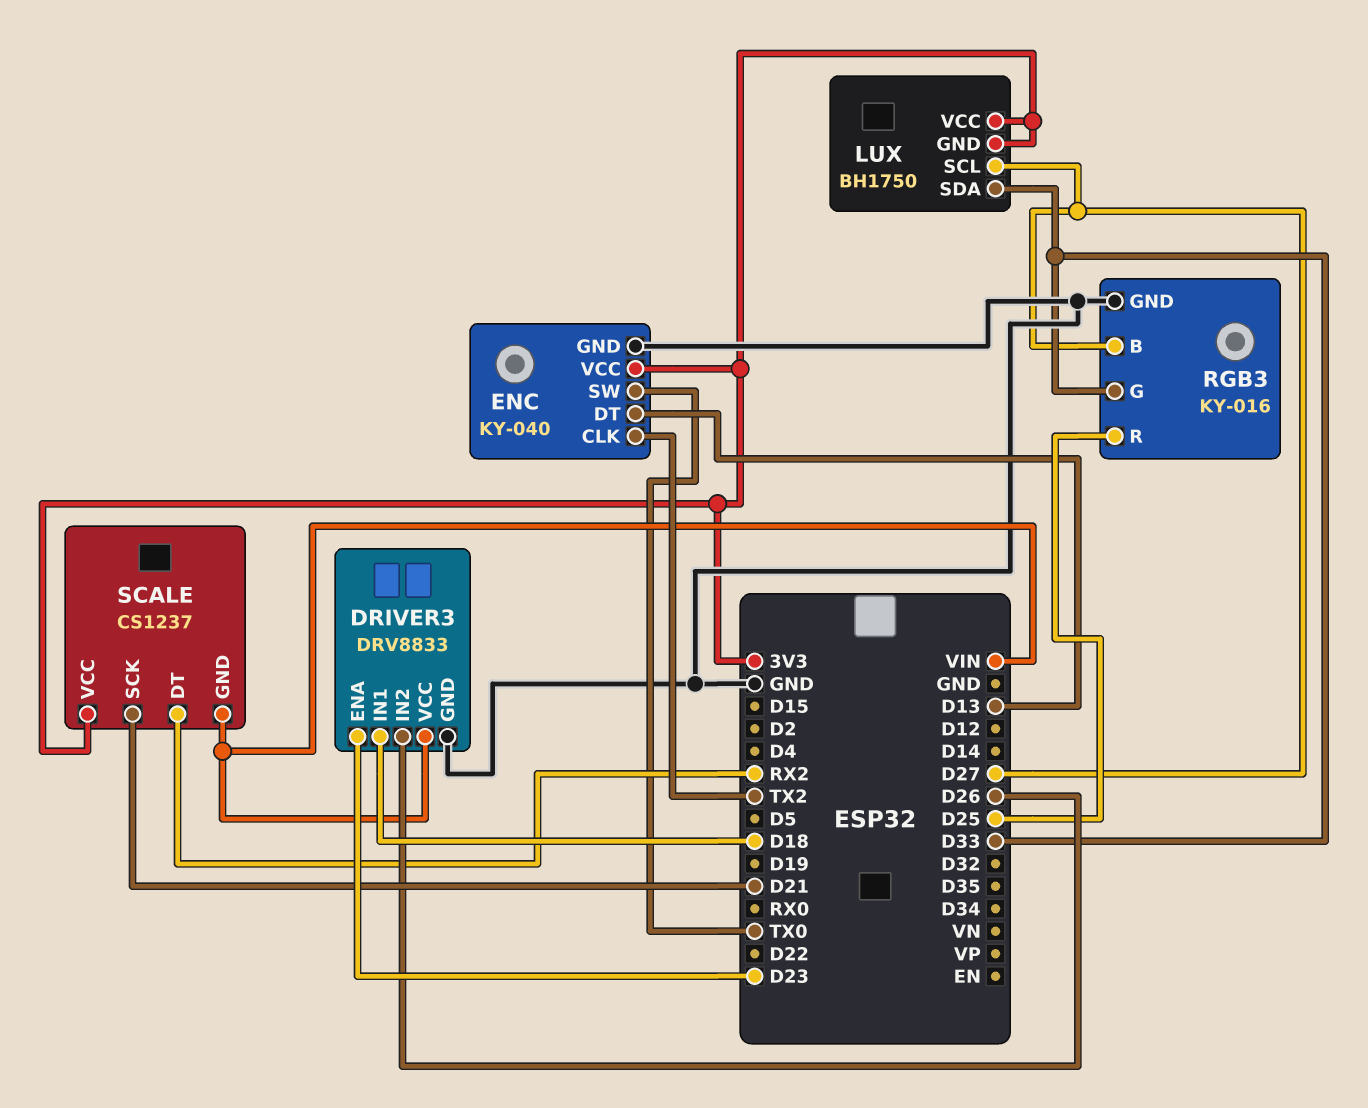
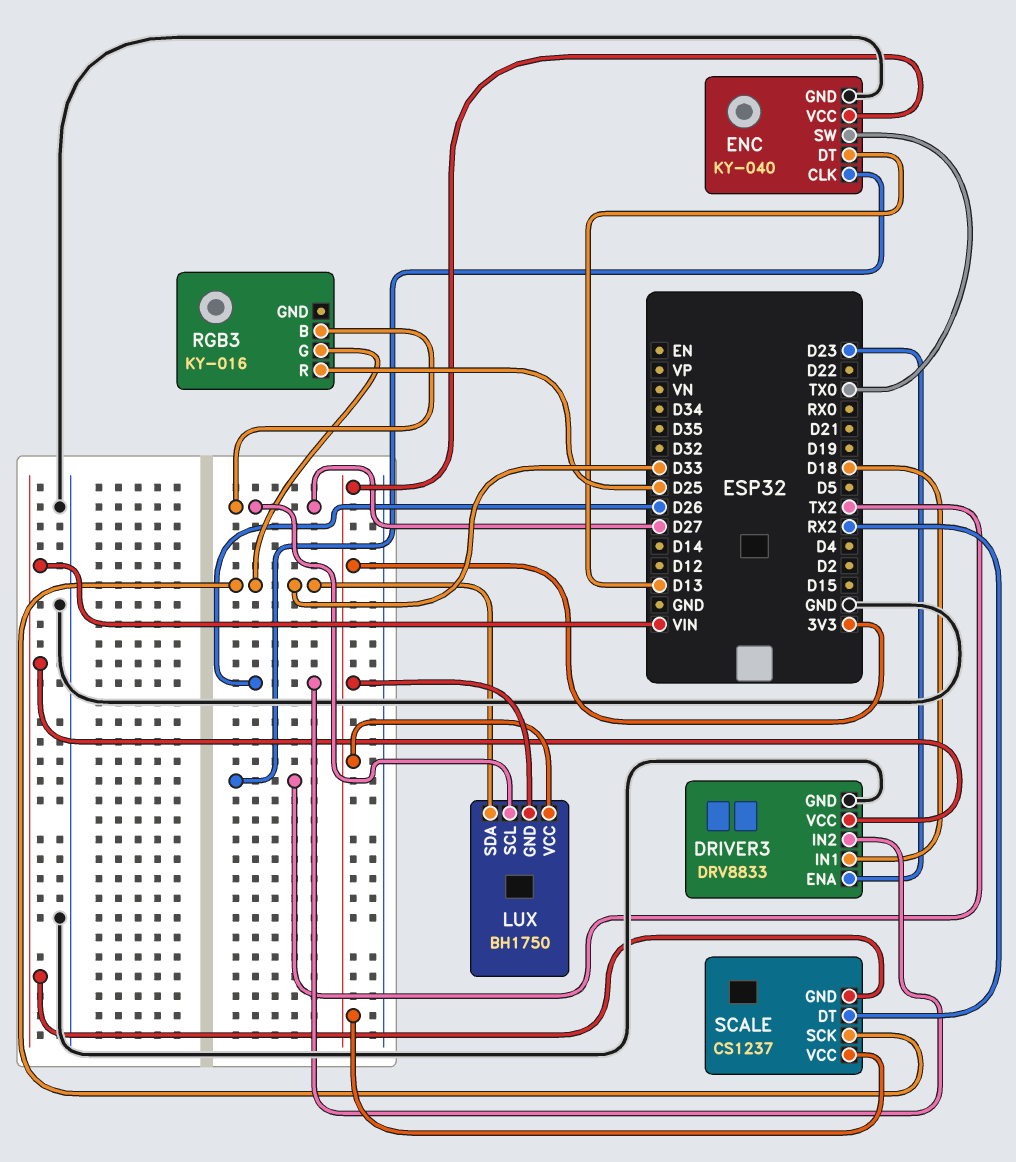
RGB3 pin GND: GND -> none
SCALE pin SCK: D21 -> D33

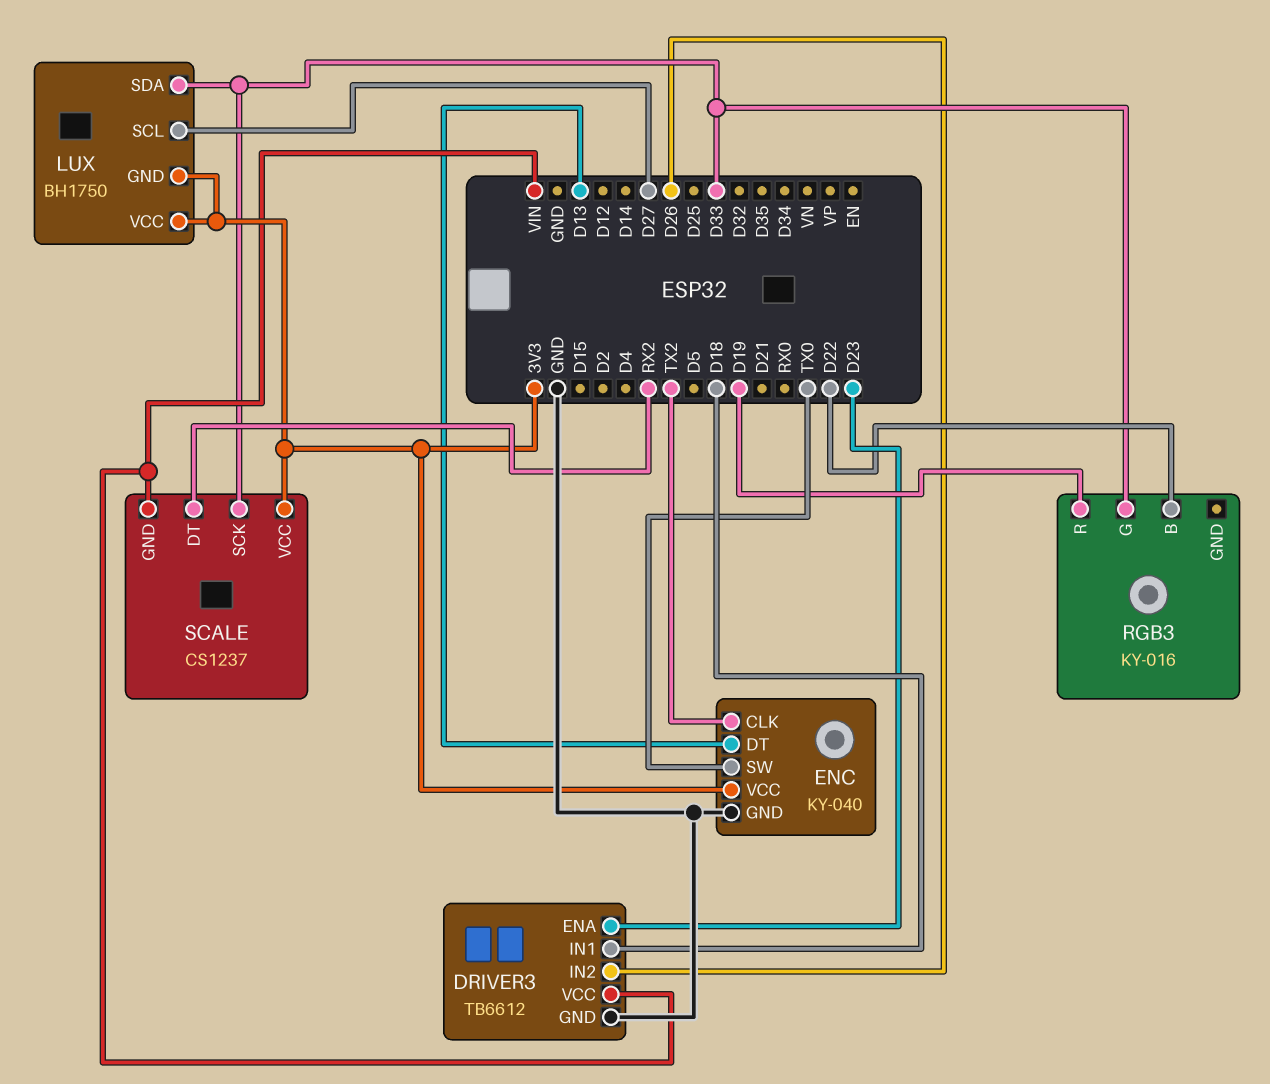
DRIVER3: DRV8833 -> TB6612
RGB3 pin B: D27 -> D22
RGB3 pin R: D25 -> D19

